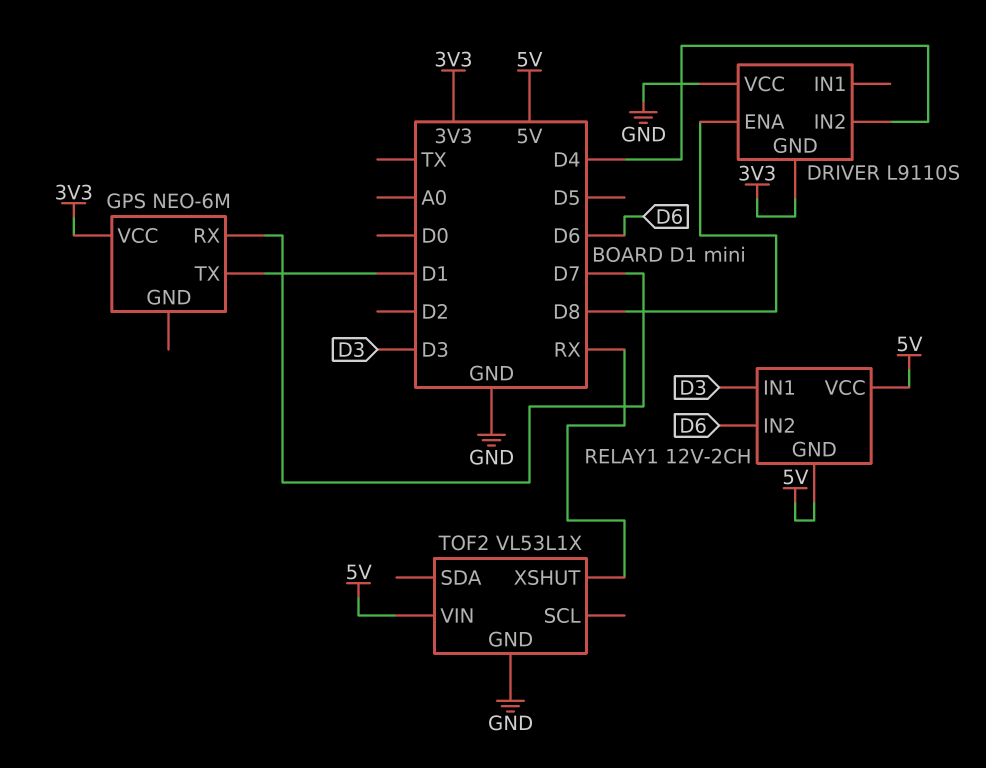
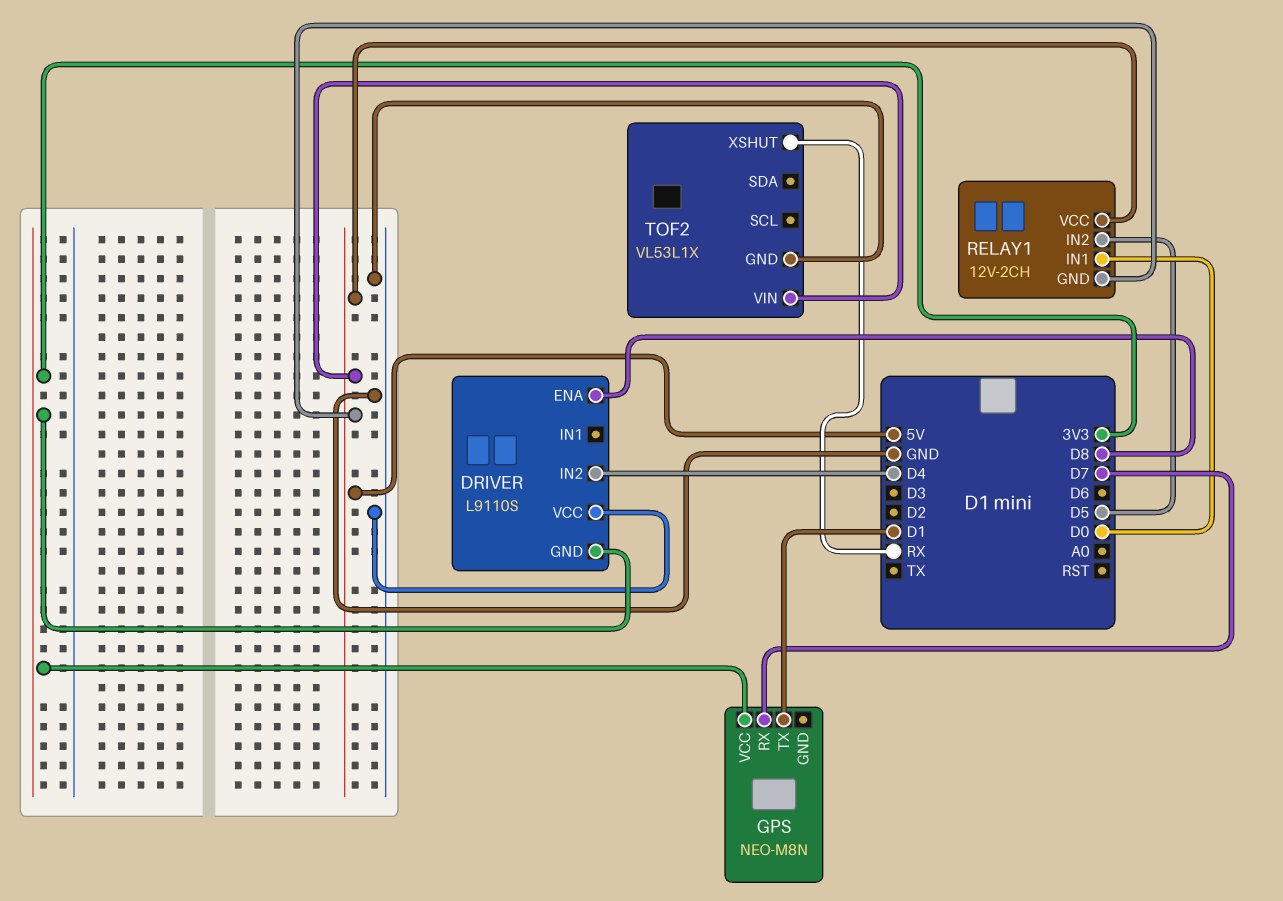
GPS: NEO-6M -> NEO-M8N
RELAY1 pin IN1: D3 -> D0
RELAY1 pin IN2: D6 -> D5

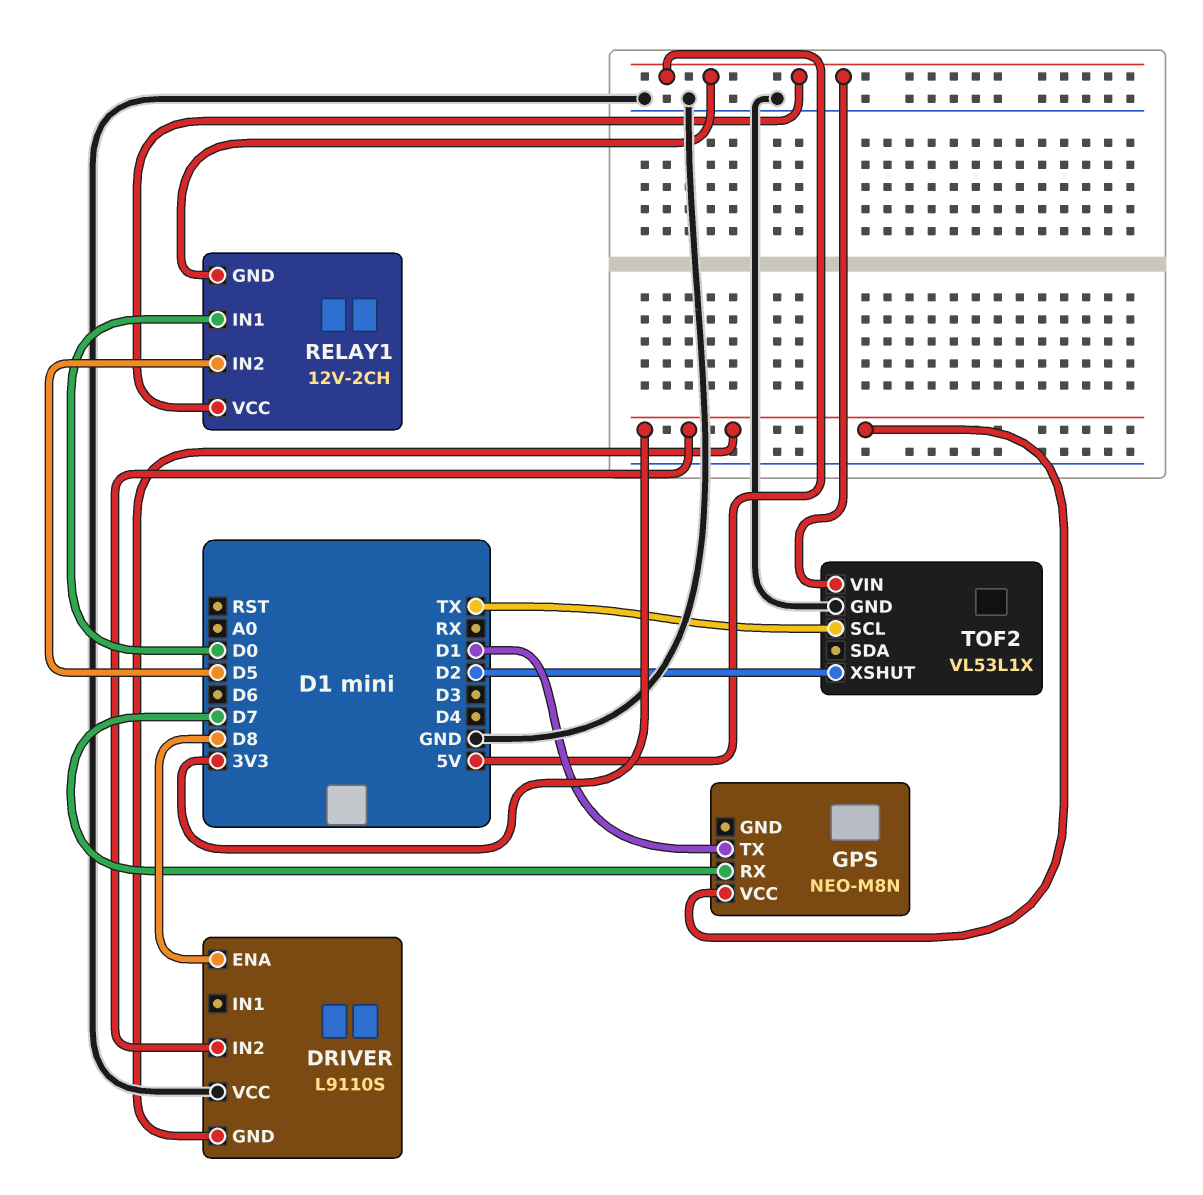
DRIVER pin IN2: D4 -> 3V3
TOF2 pin SCL: none -> TX
TOF2 pin XSHUT: RX -> D2

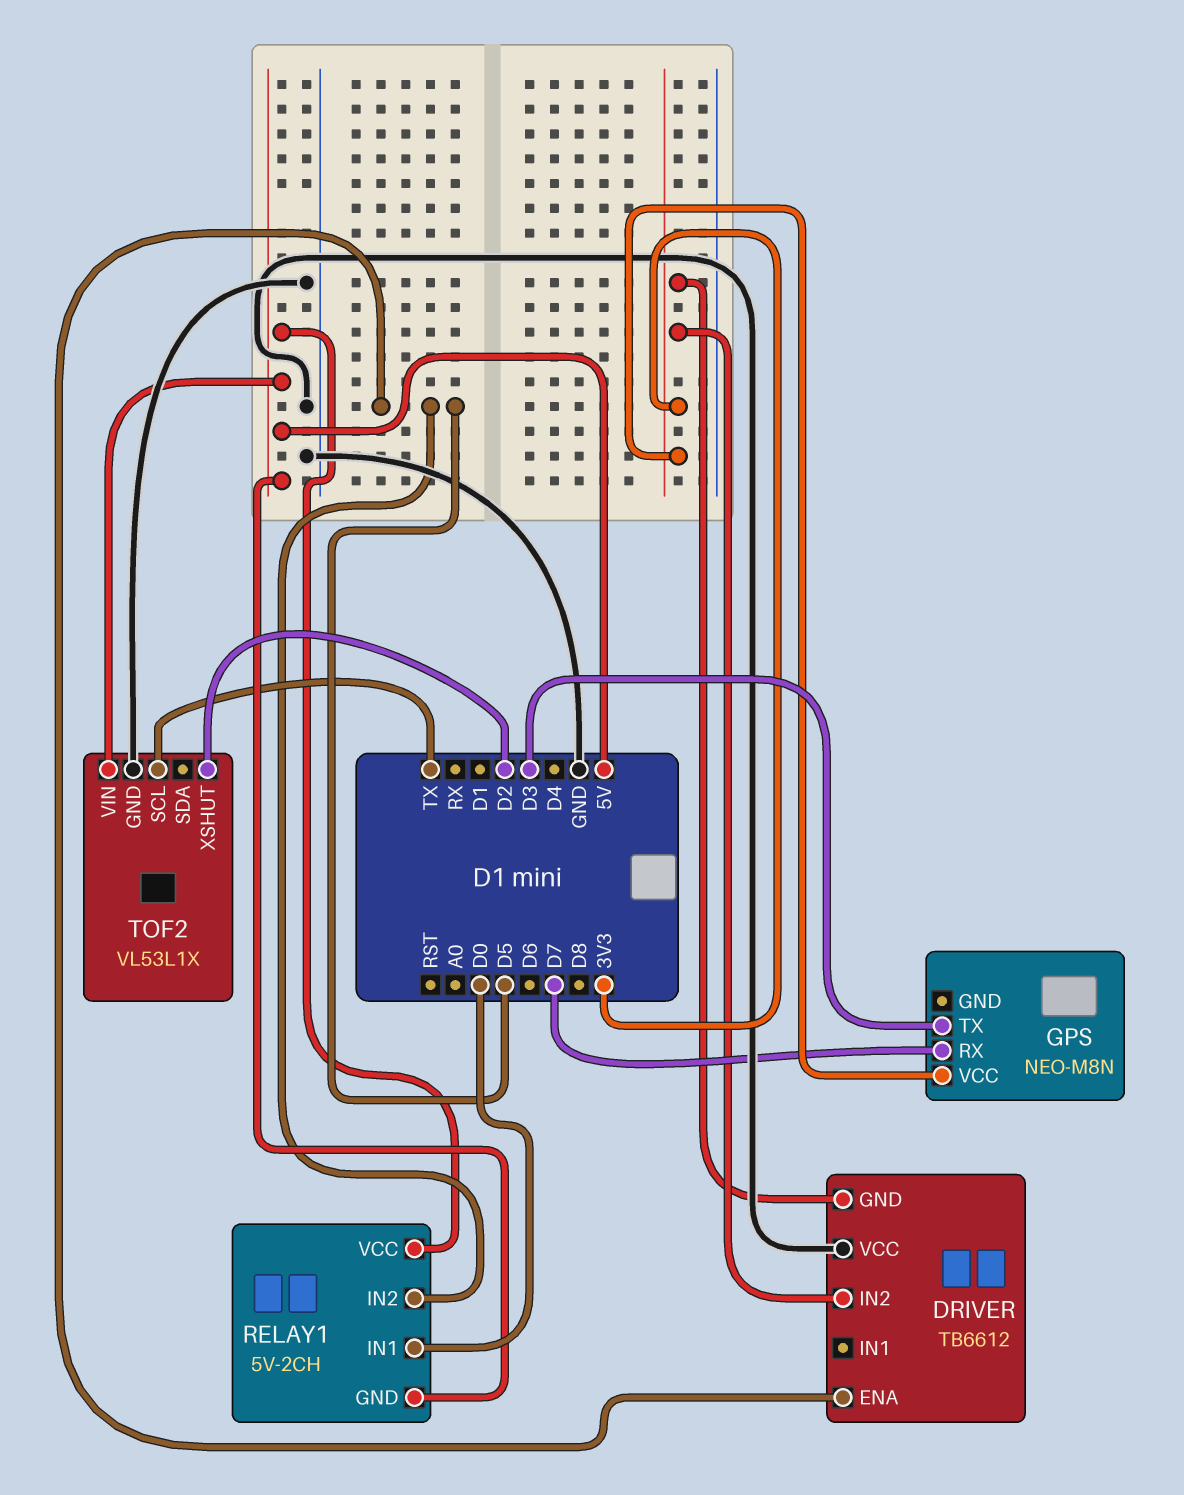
DRIVER: L9110S -> TB6612
DRIVER pin ENA: D8 -> D5
GPS pin TX: D1 -> D3
RELAY1: 12V-2CH -> 5V-2CH

